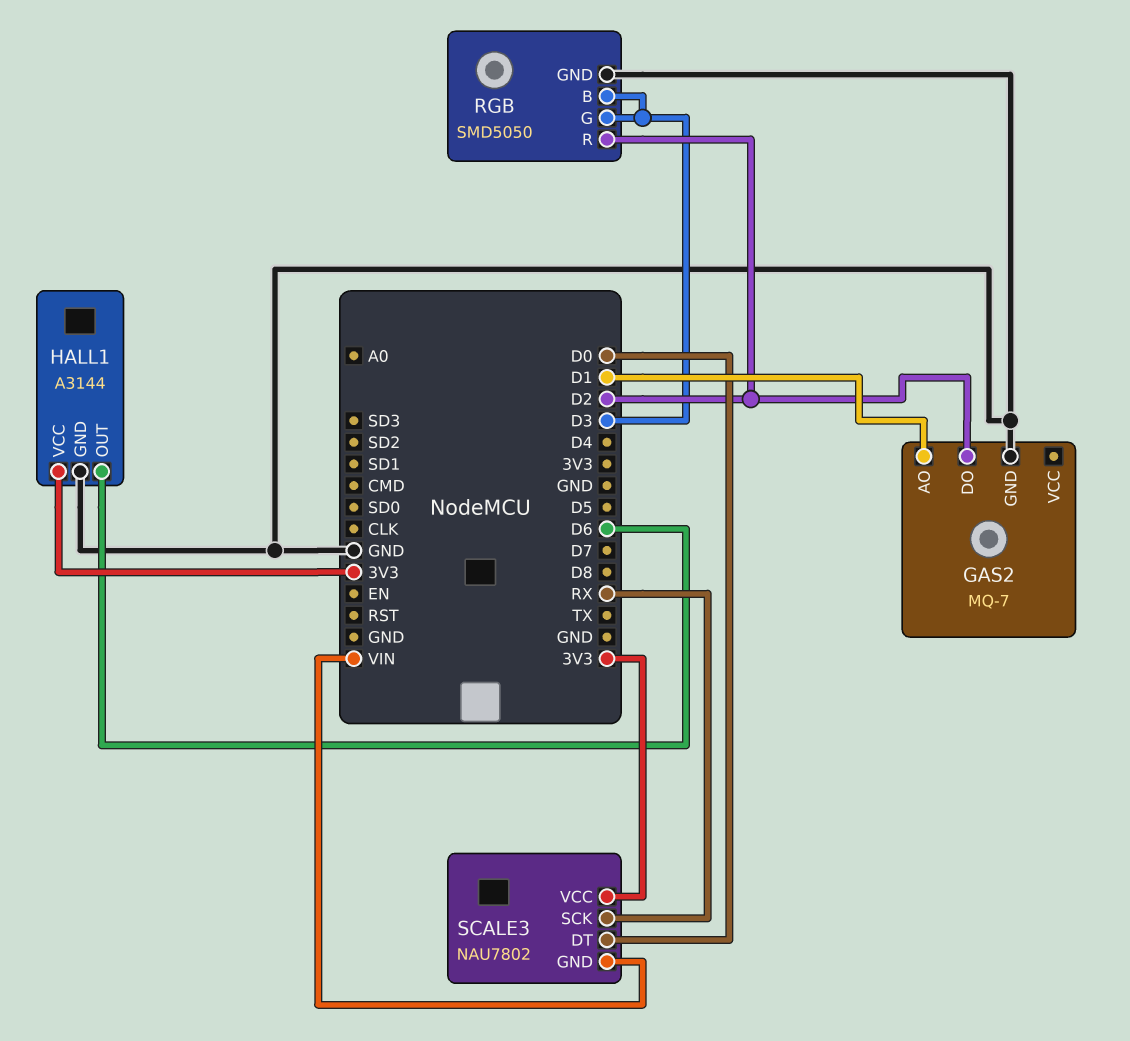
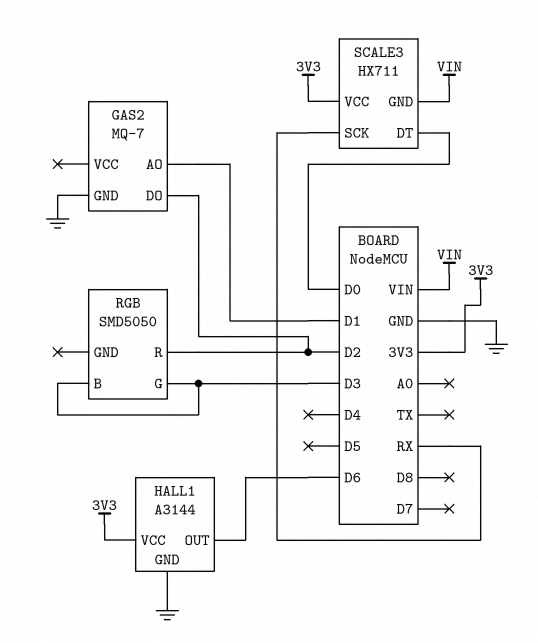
RGB pin GND: GND -> none
SCALE3: NAU7802 -> HX711

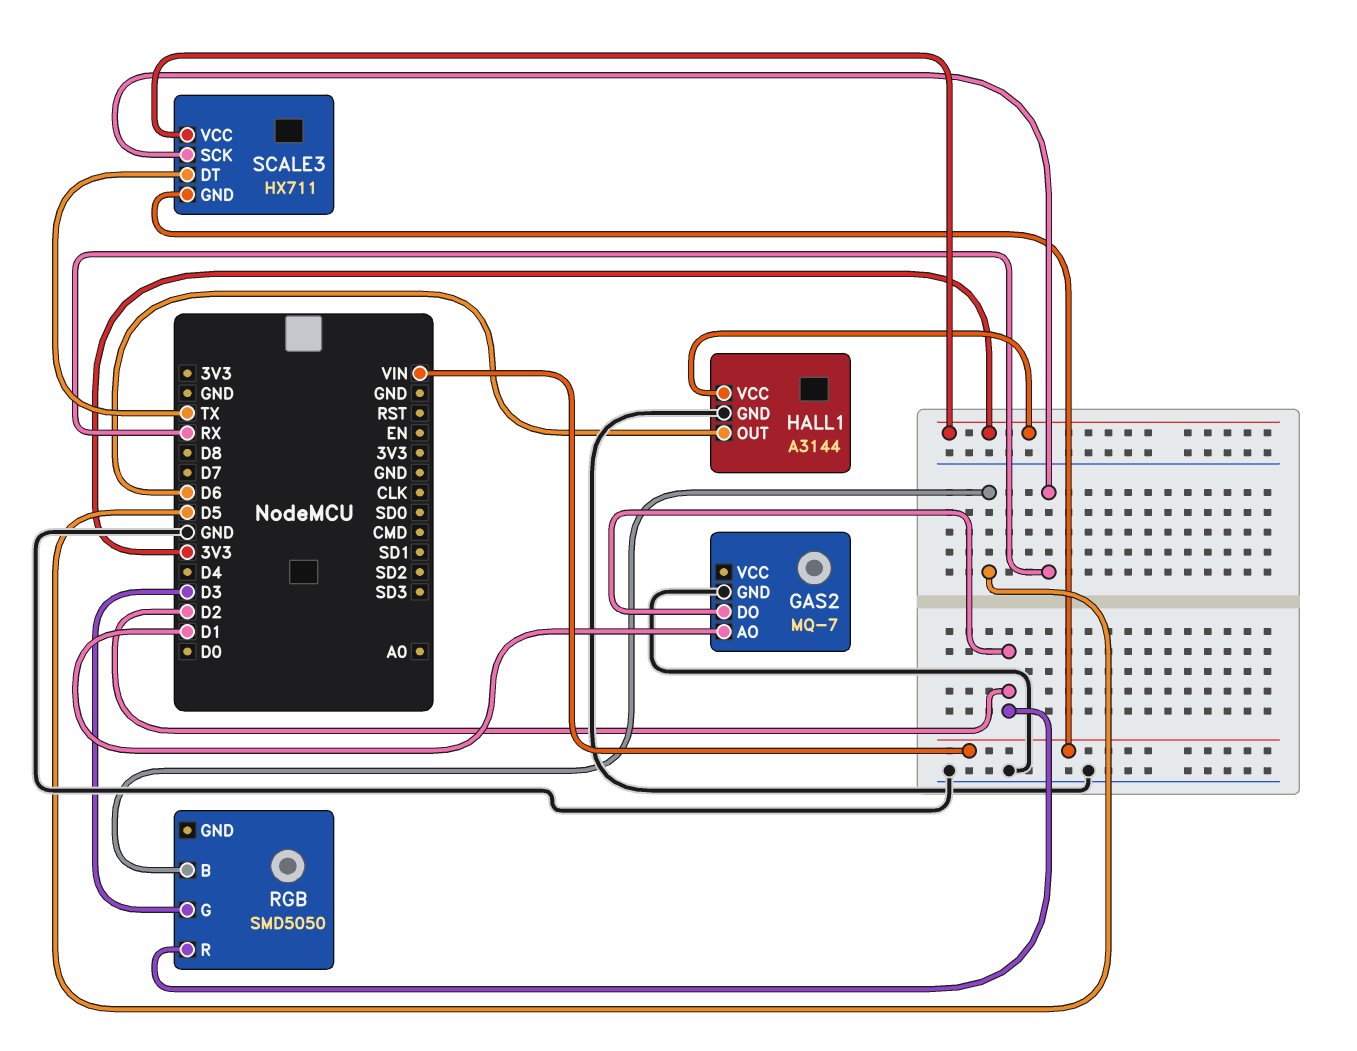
RGB pin B: D3 -> D5
SCALE3 pin DT: D0 -> TX

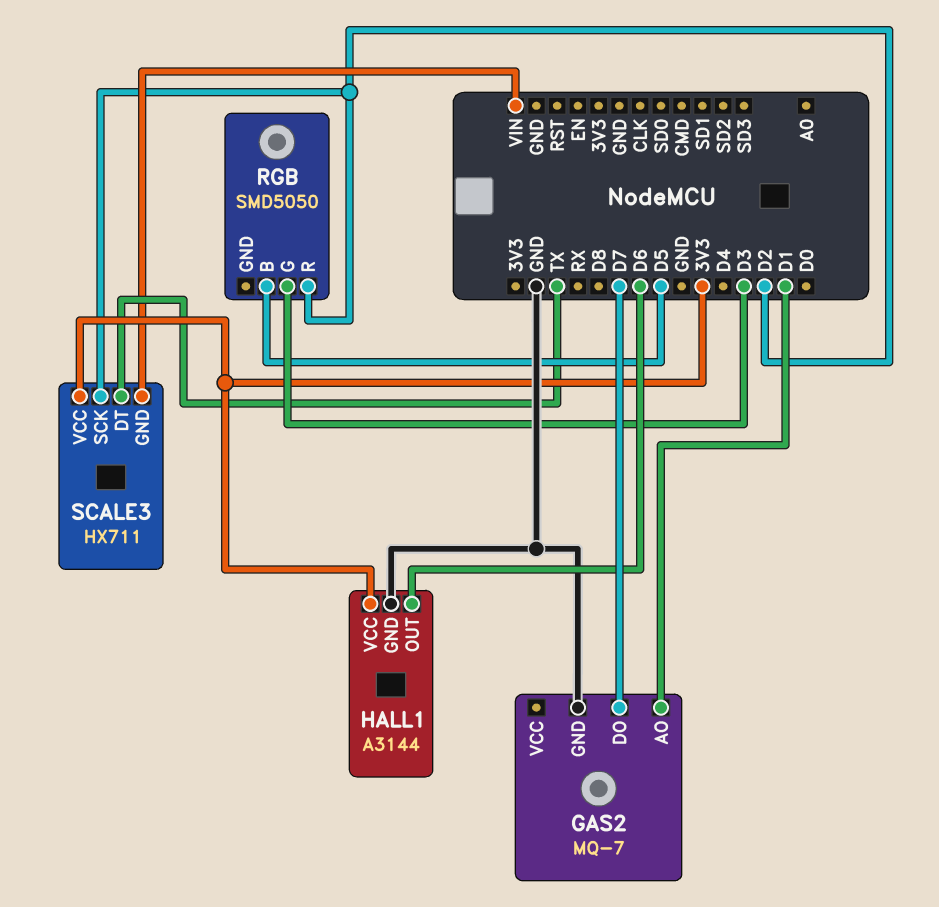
GAS2 pin DO: D2 -> D7
SCALE3 pin SCK: RX -> D2

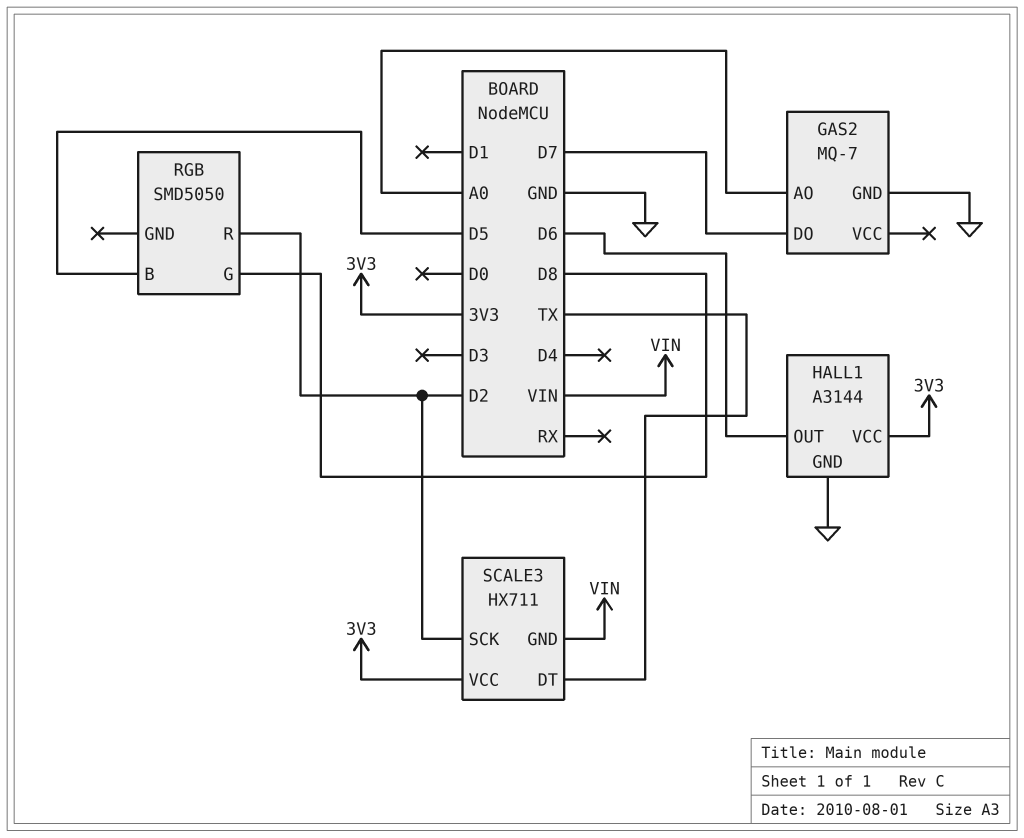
GAS2 pin AO: D1 -> A0
RGB pin G: D3 -> D8

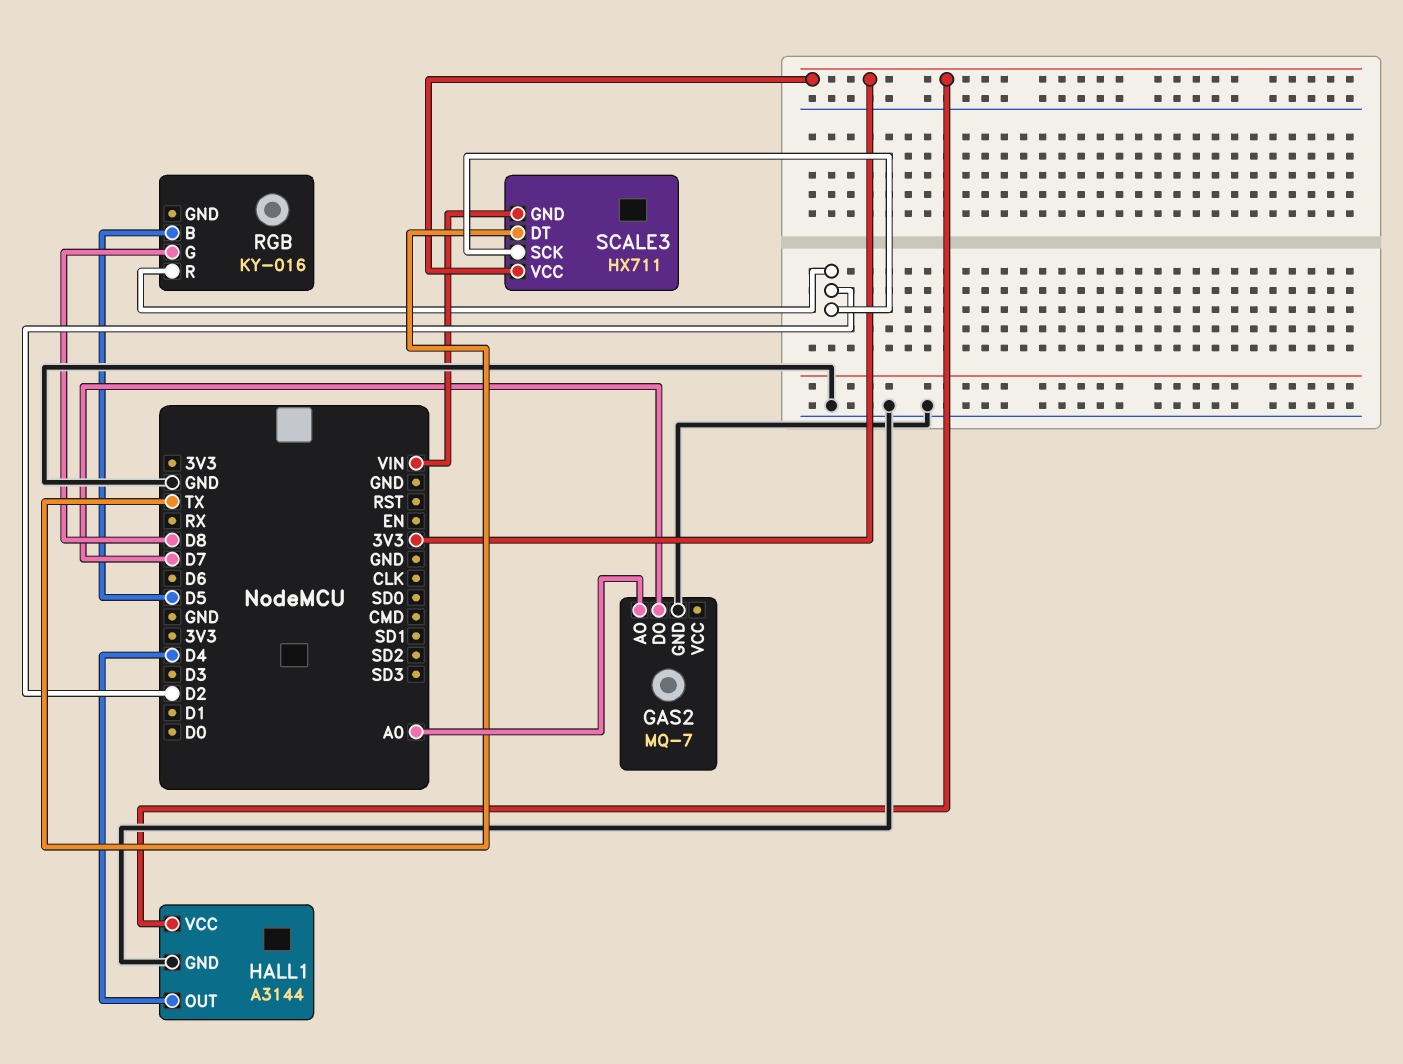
HALL1 pin OUT: D6 -> D4
RGB: SMD5050 -> KY-016

